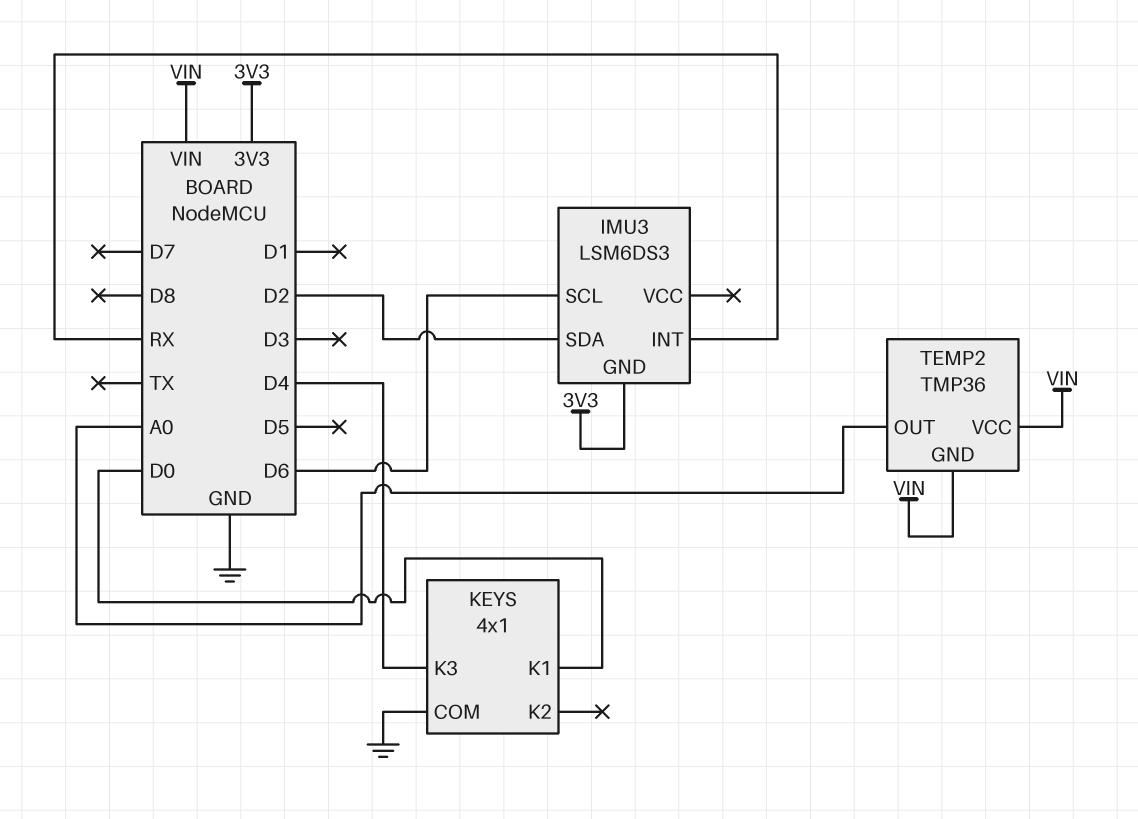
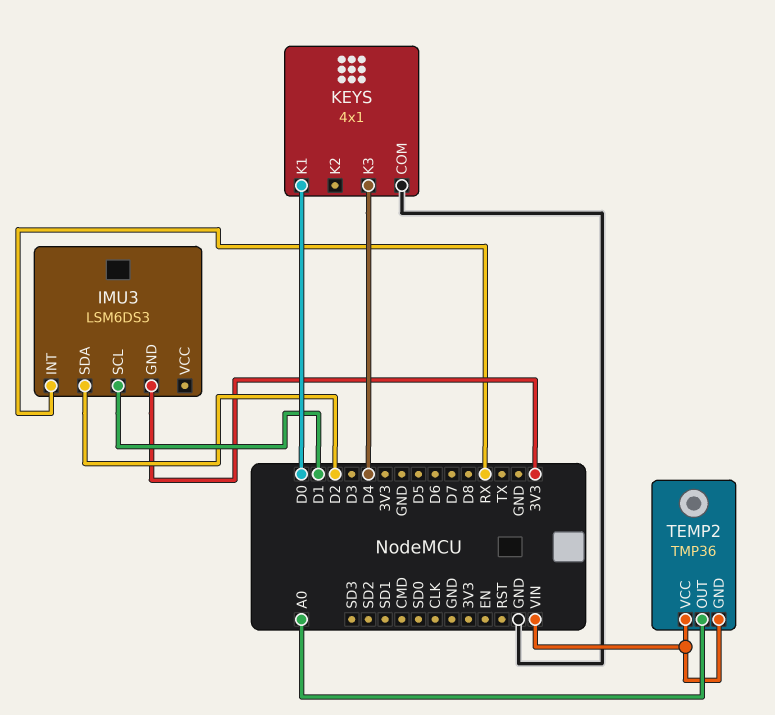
IMU3 pin SCL: D6 -> D1

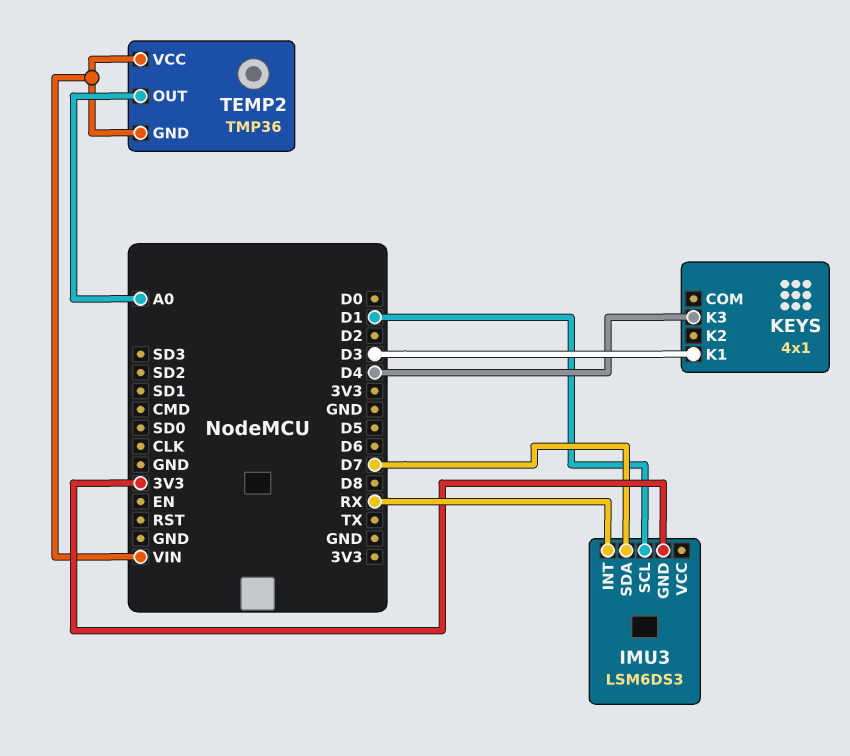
IMU3 pin SDA: D2 -> D7
KEYS pin COM: GND -> none
KEYS pin K1: D0 -> D3

